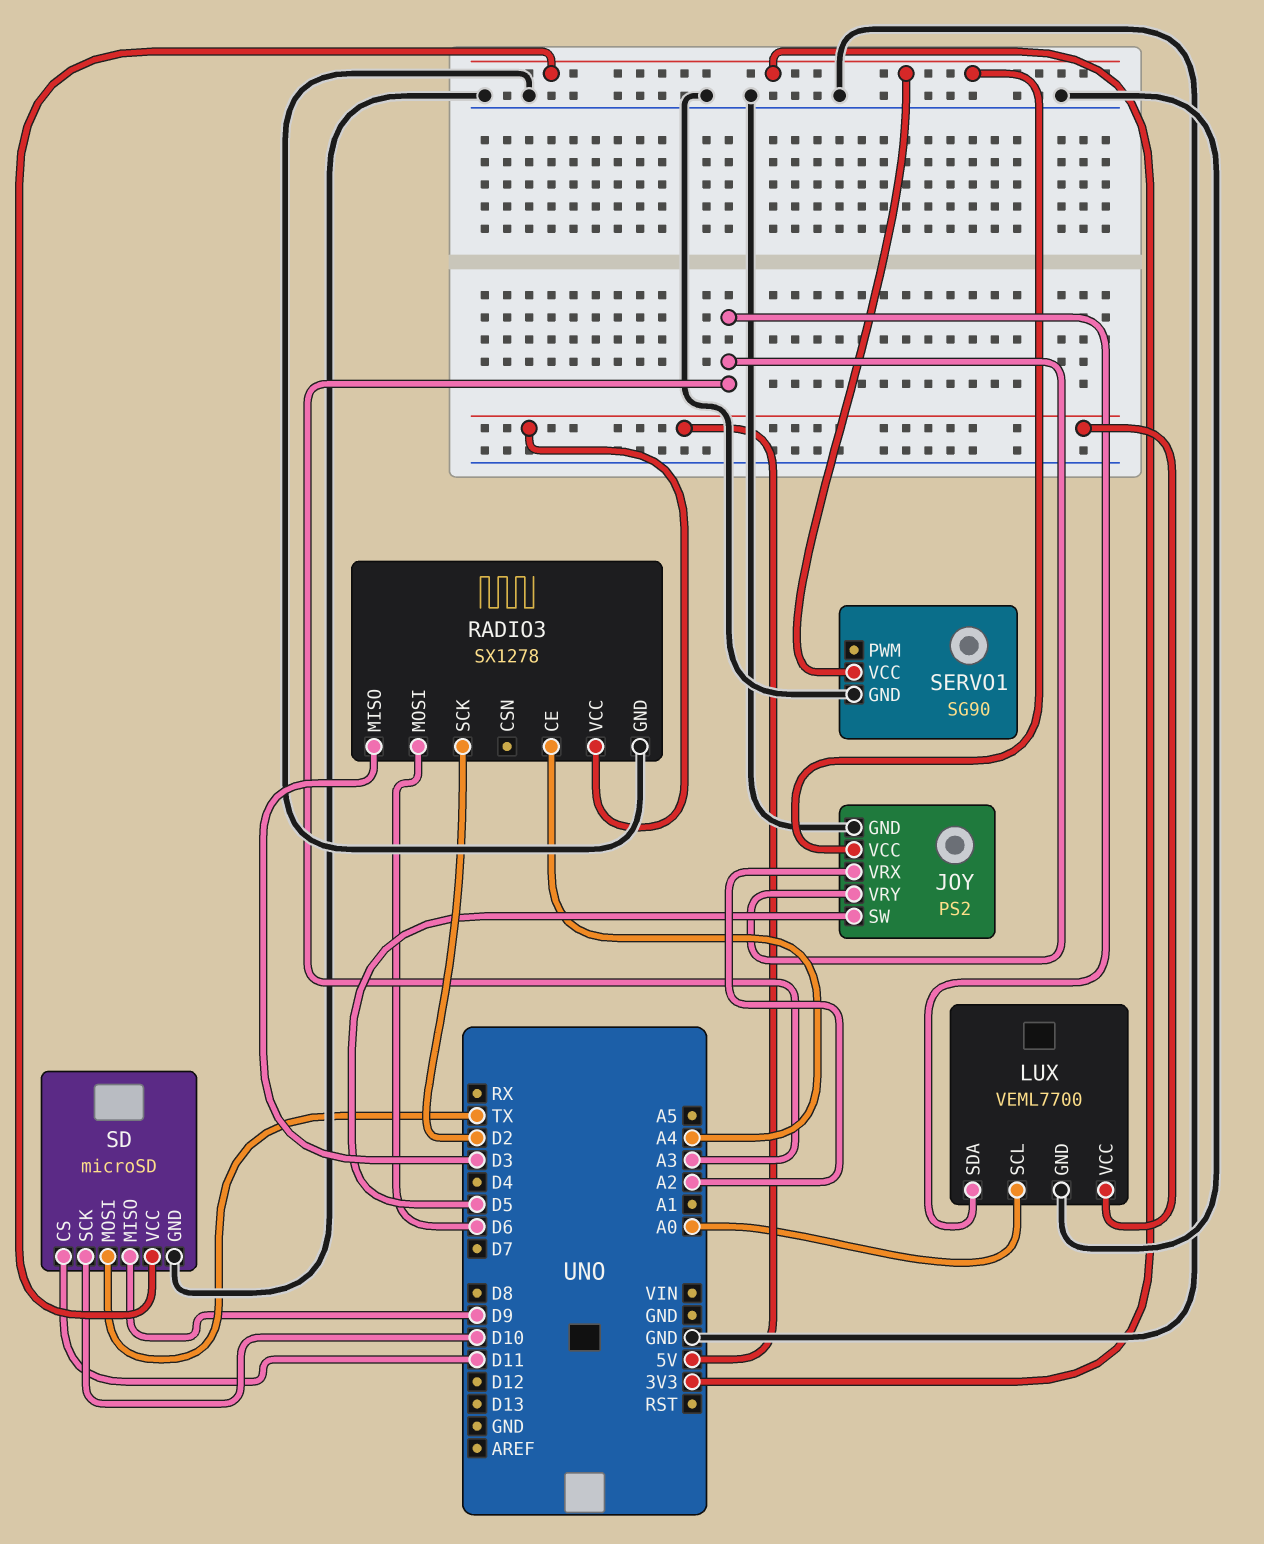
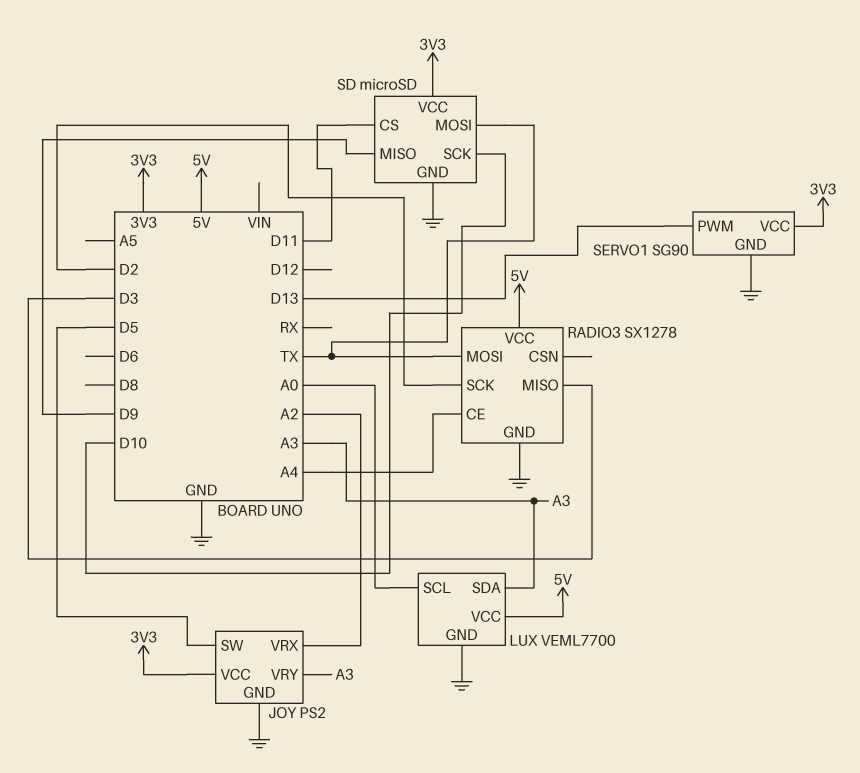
RADIO3 pin MOSI: D6 -> TX
SERVO1 pin PWM: none -> D13

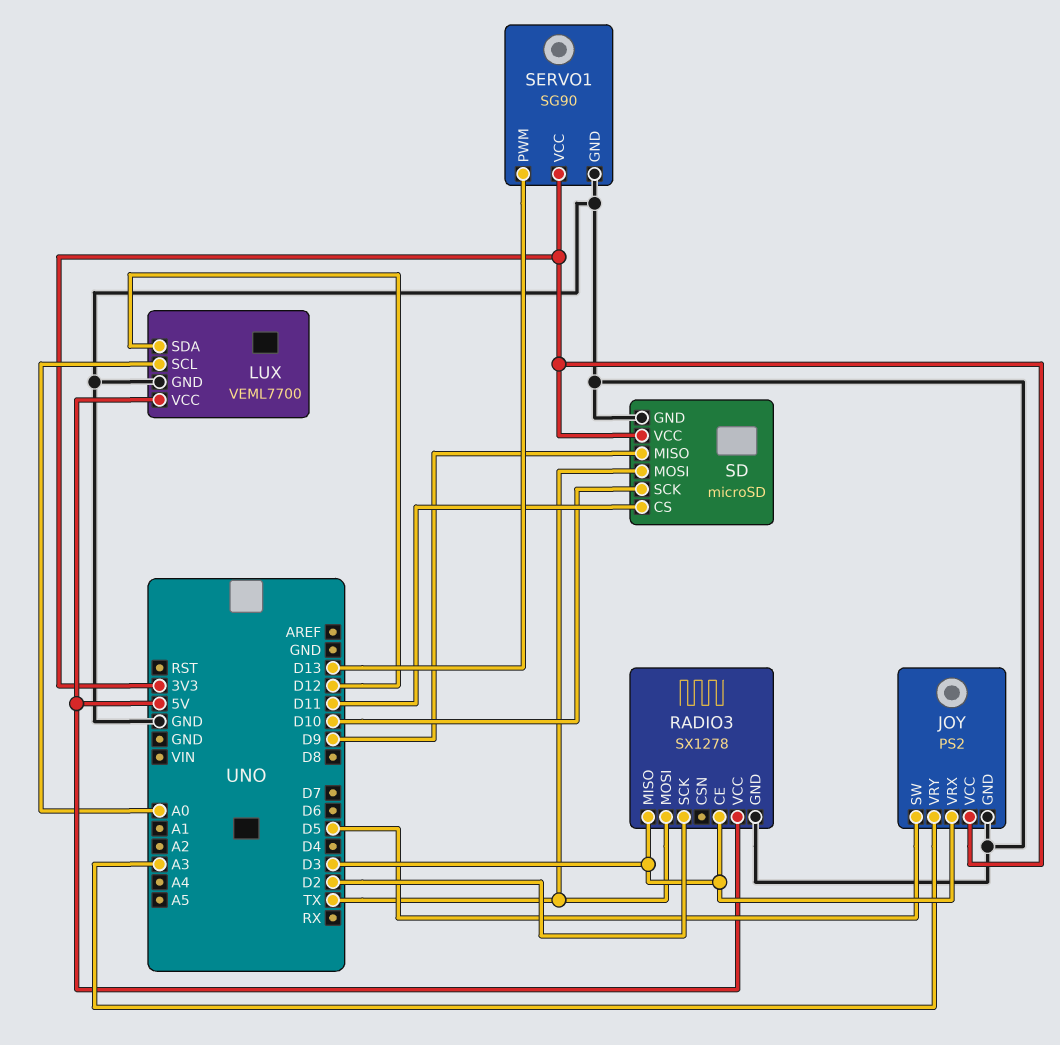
JOY pin VRX: A2 -> D3
LUX pin SDA: A3 -> D12
RADIO3 pin CE: A4 -> D3

